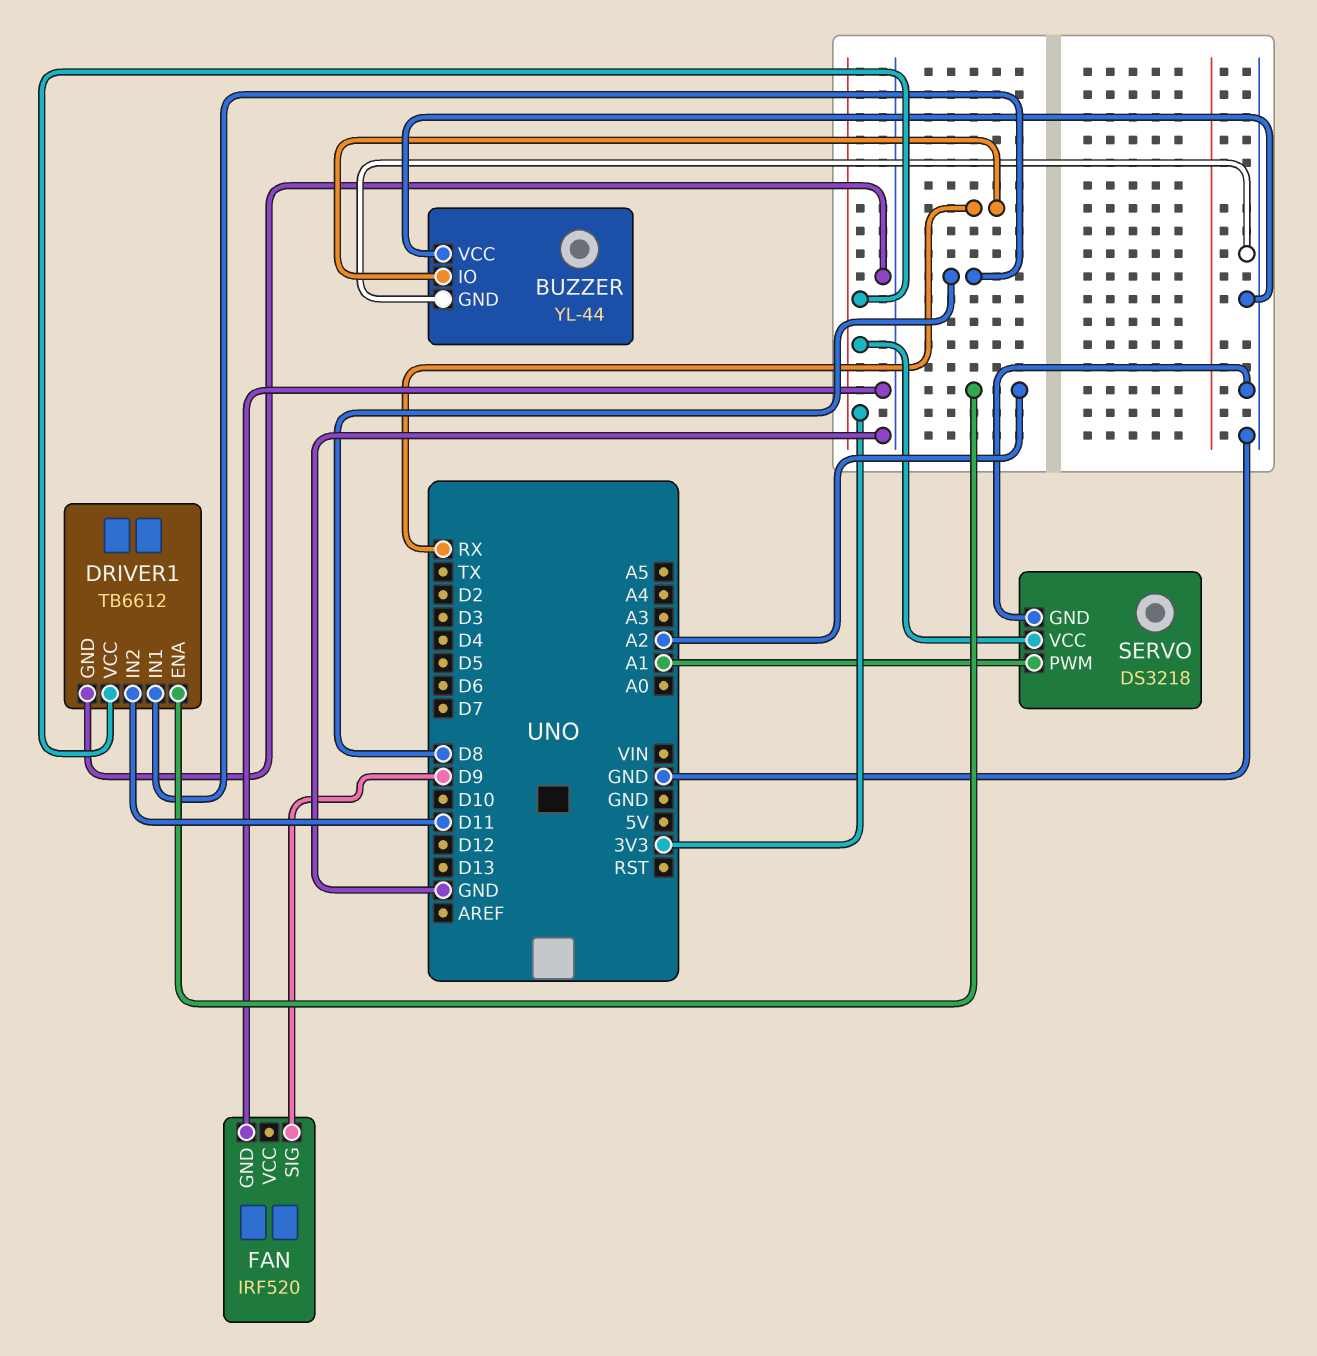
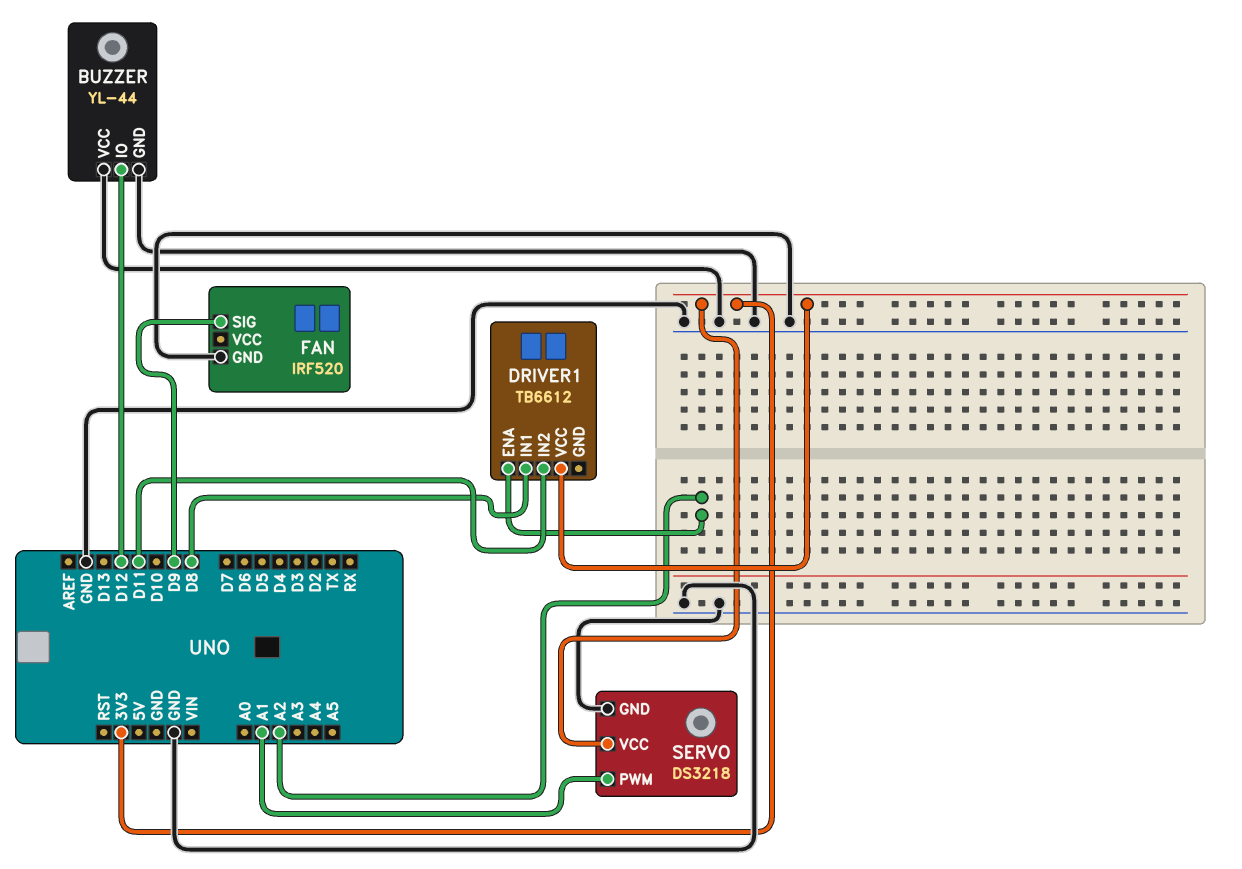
BUZZER pin IO: RX -> D12
DRIVER1 pin GND: GND -> none

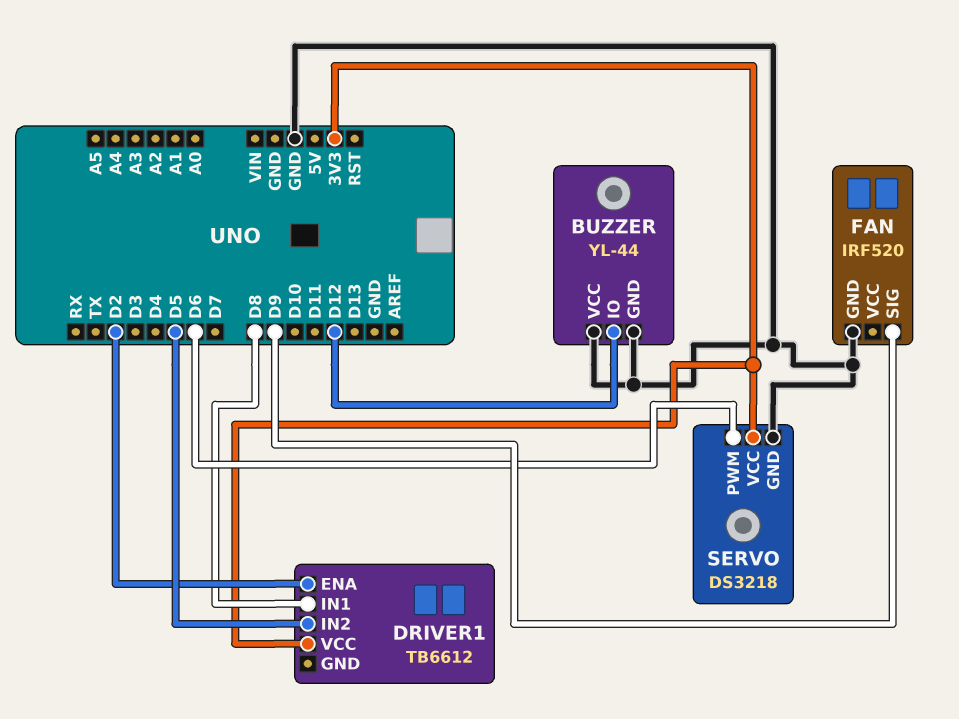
DRIVER1 pin ENA: A2 -> D2
DRIVER1 pin IN2: D11 -> D5
SERVO pin PWM: A1 -> D6

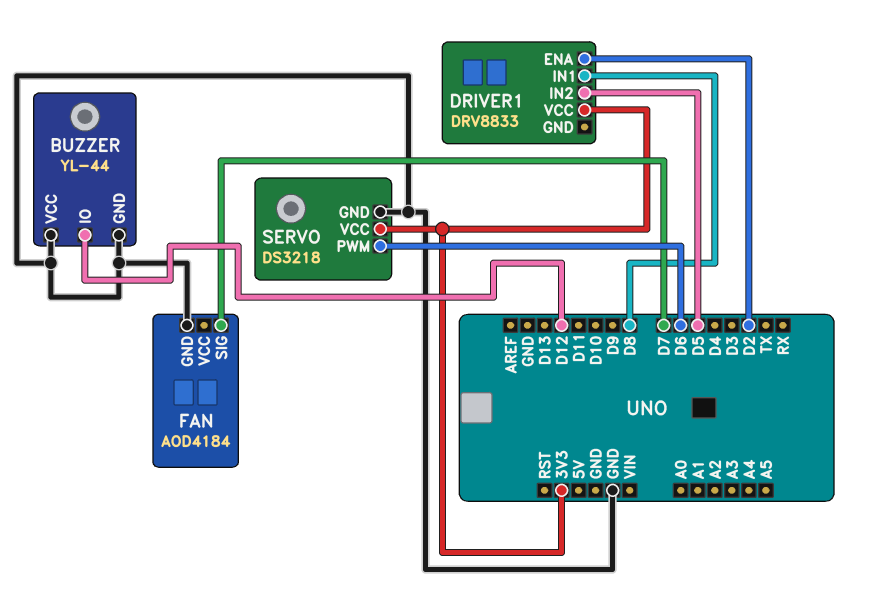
DRIVER1: TB6612 -> DRV8833
FAN: IRF520 -> AOD4184
FAN pin SIG: D9 -> D7

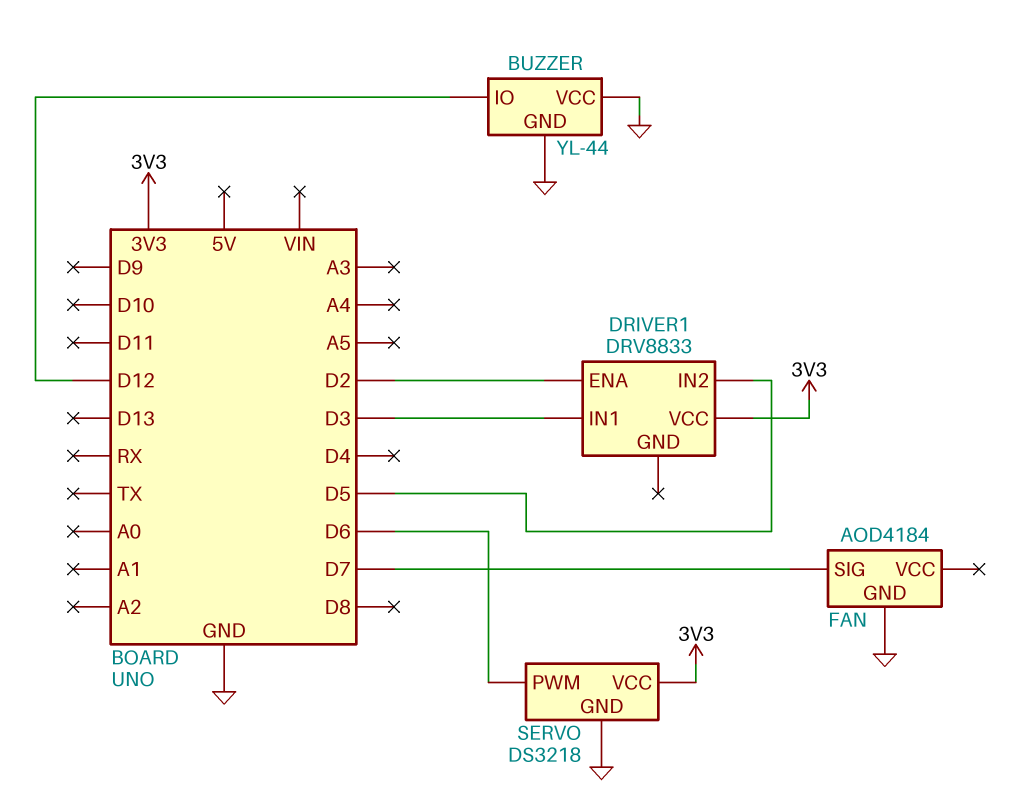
DRIVER1 pin IN1: D8 -> D3

